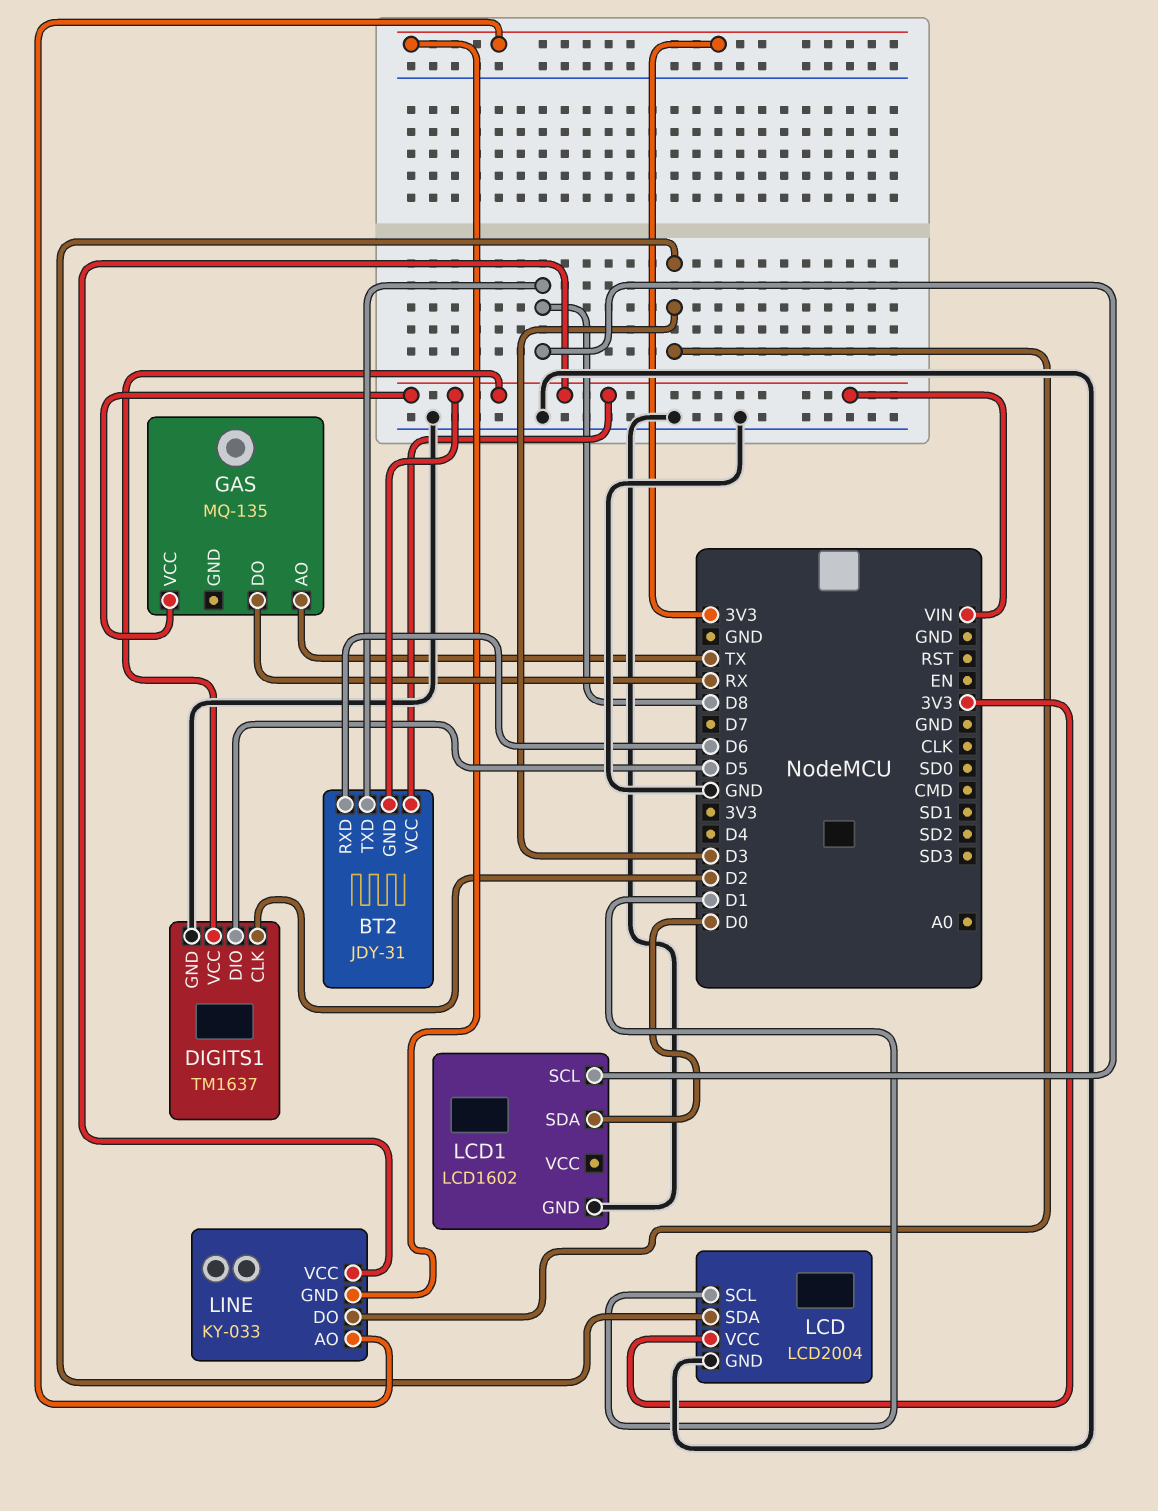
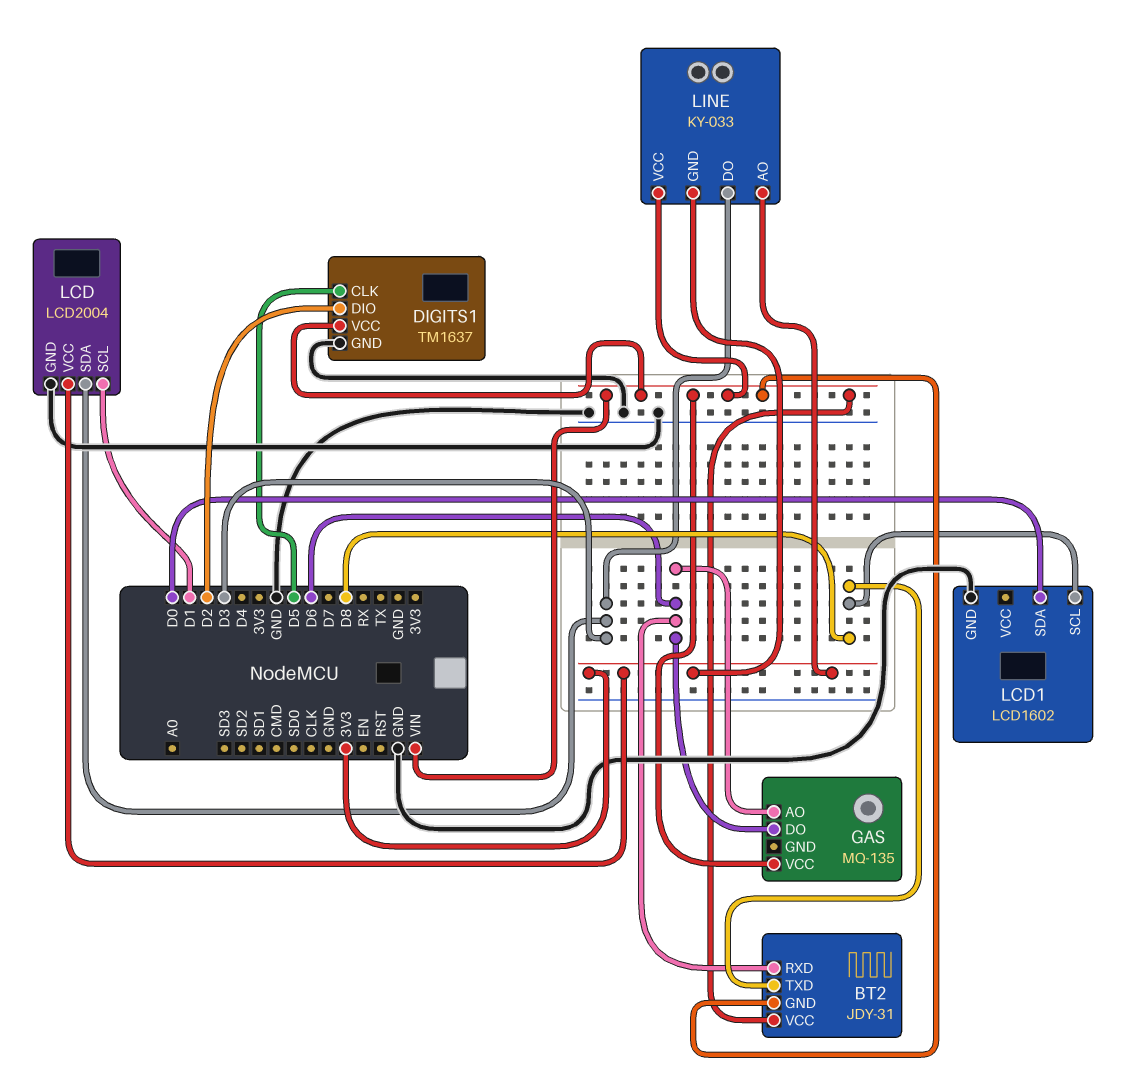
DIGITS1 pin CLK: D2 -> D5
DIGITS1 pin DIO: D5 -> D2
GAS pin AO: TX -> D6
GAS pin DO: RX -> D6

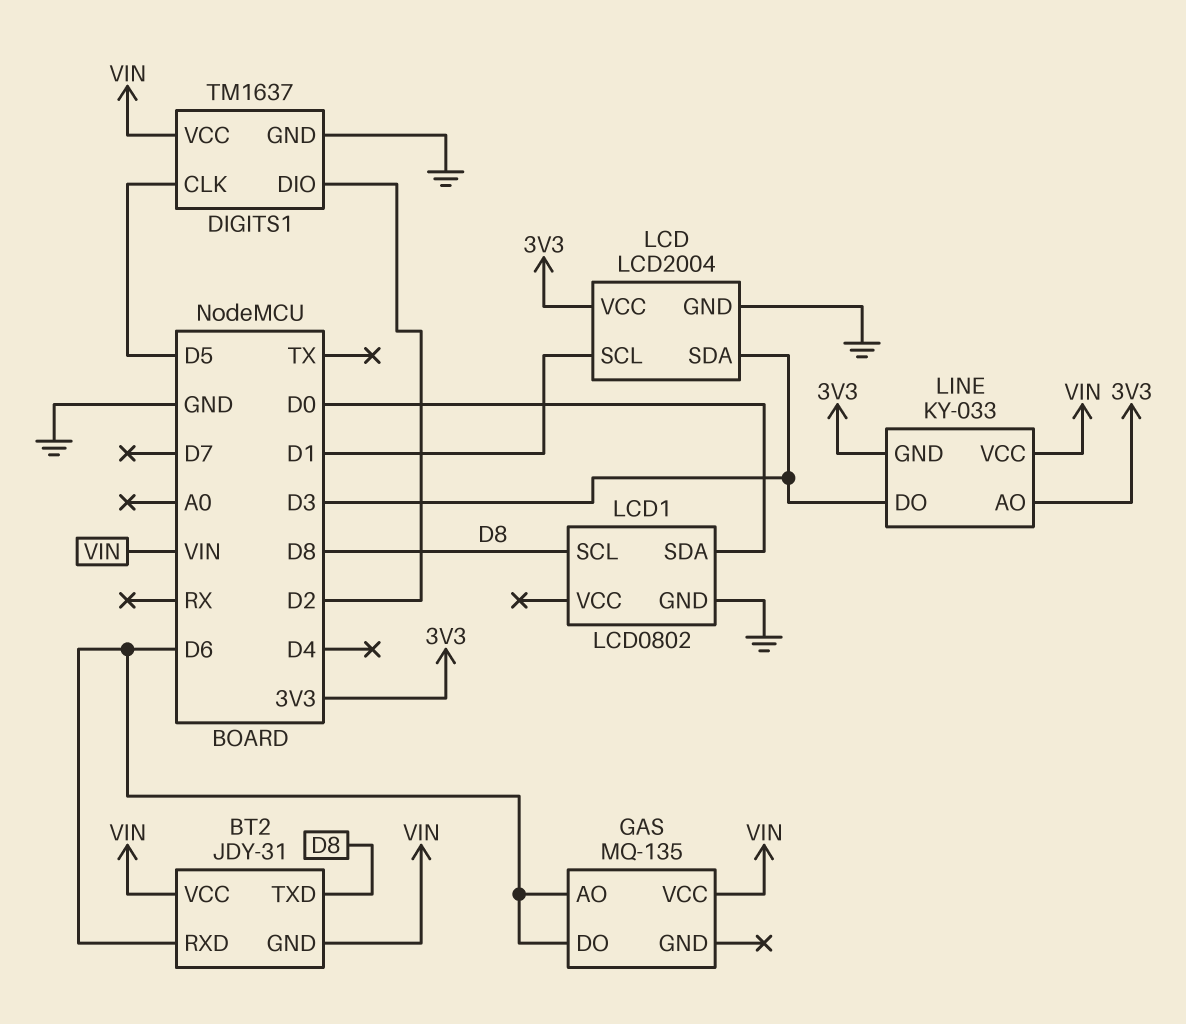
LCD1: LCD1602 -> LCD0802

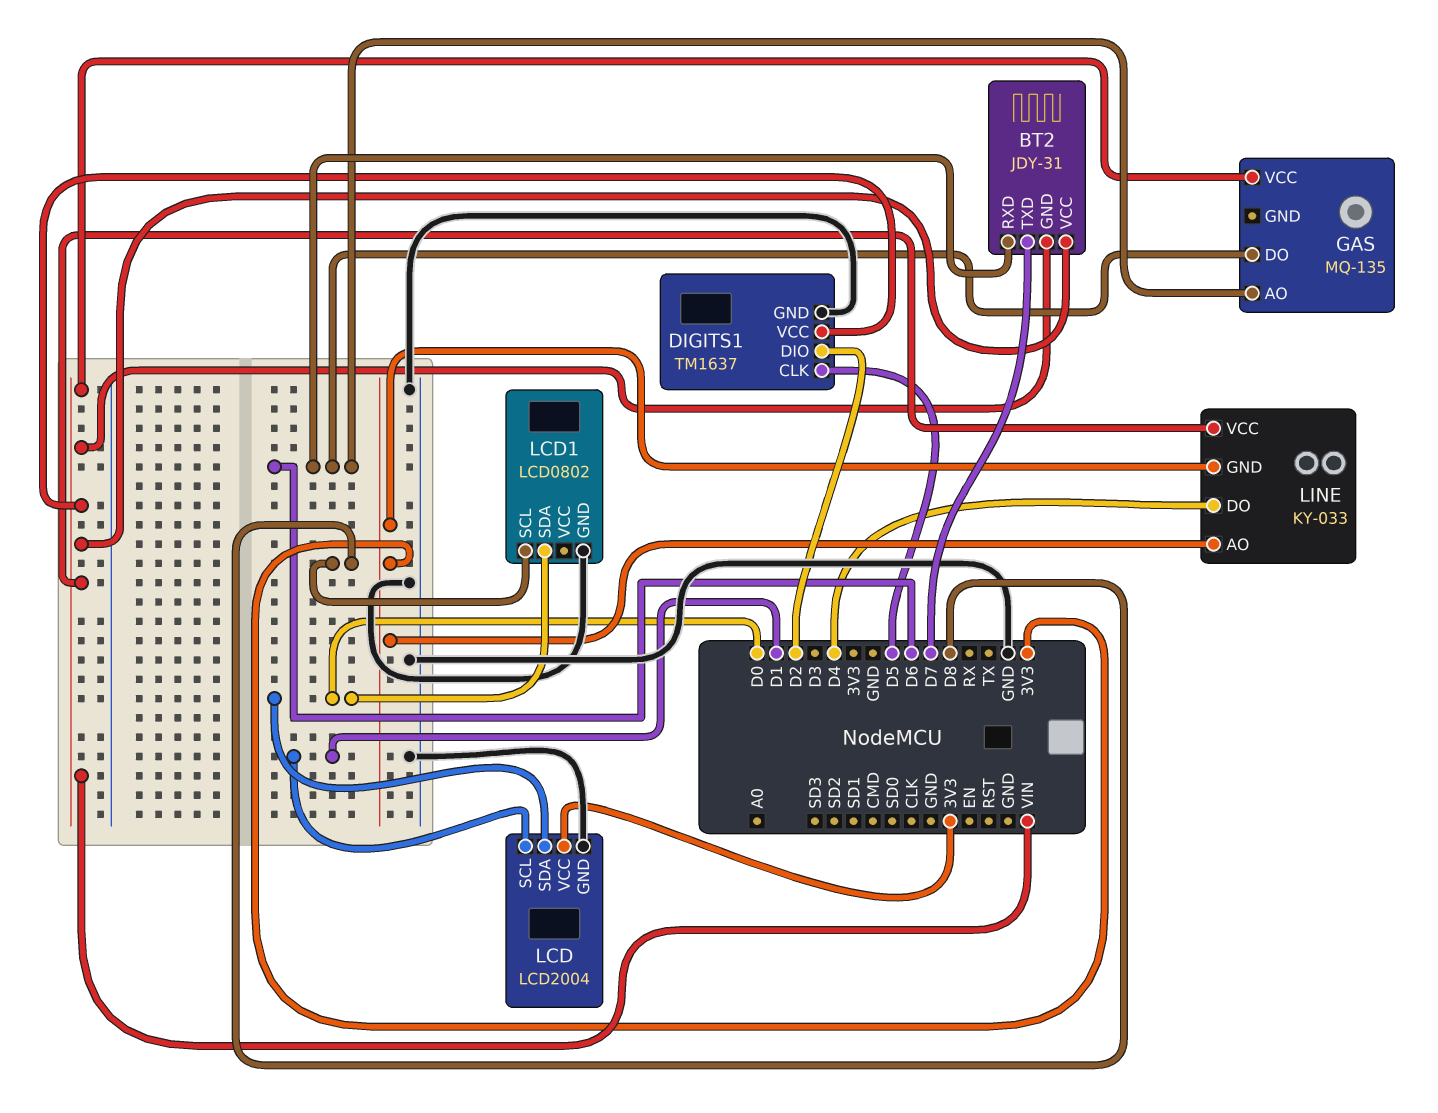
BT2 pin TXD: D8 -> D7
LCD pin SDA: D3 -> D0
LINE pin DO: D3 -> D4

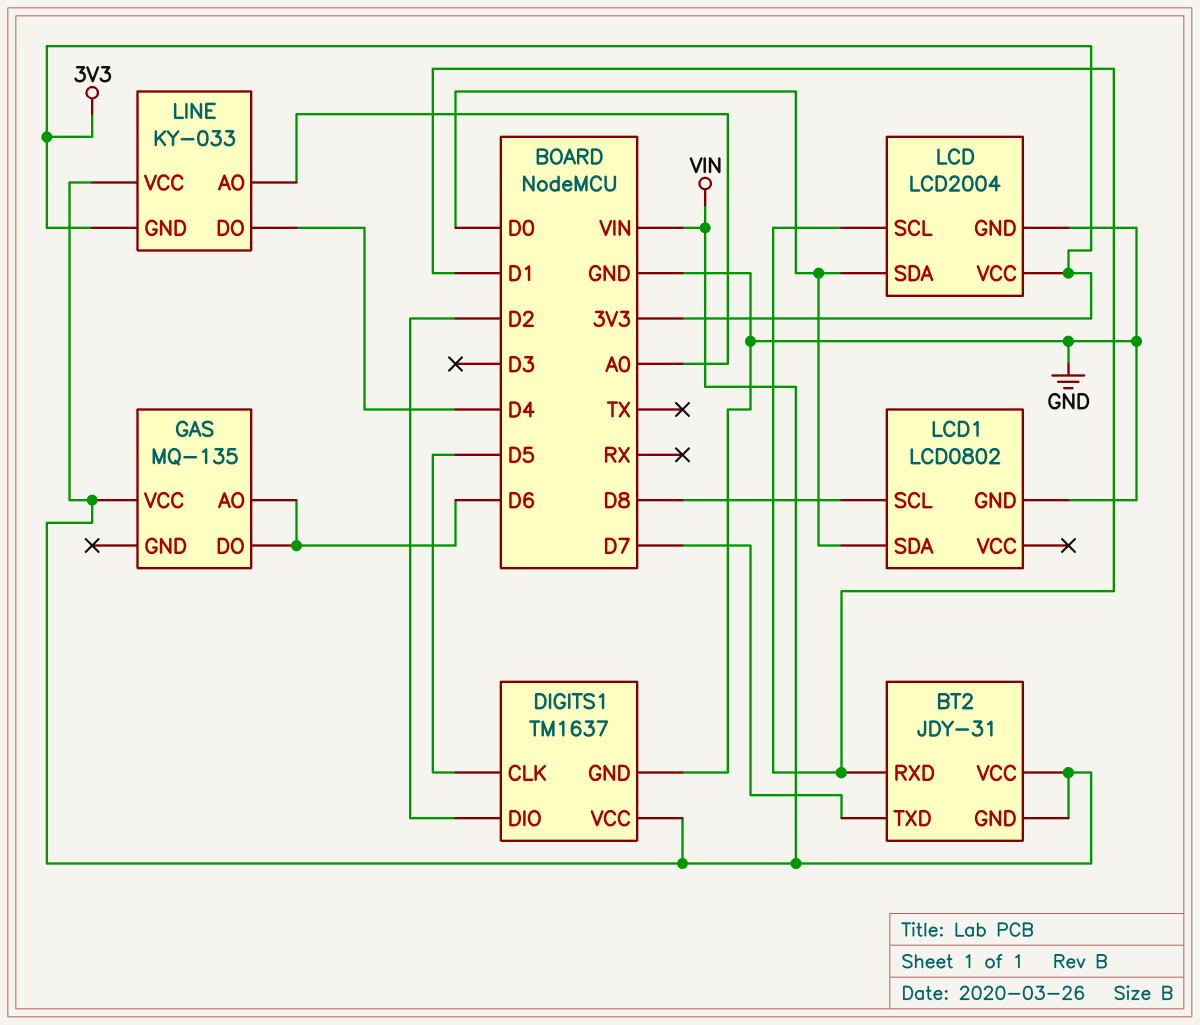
BT2 pin RXD: D6 -> D1
LINE pin AO: 3V3 -> A0

